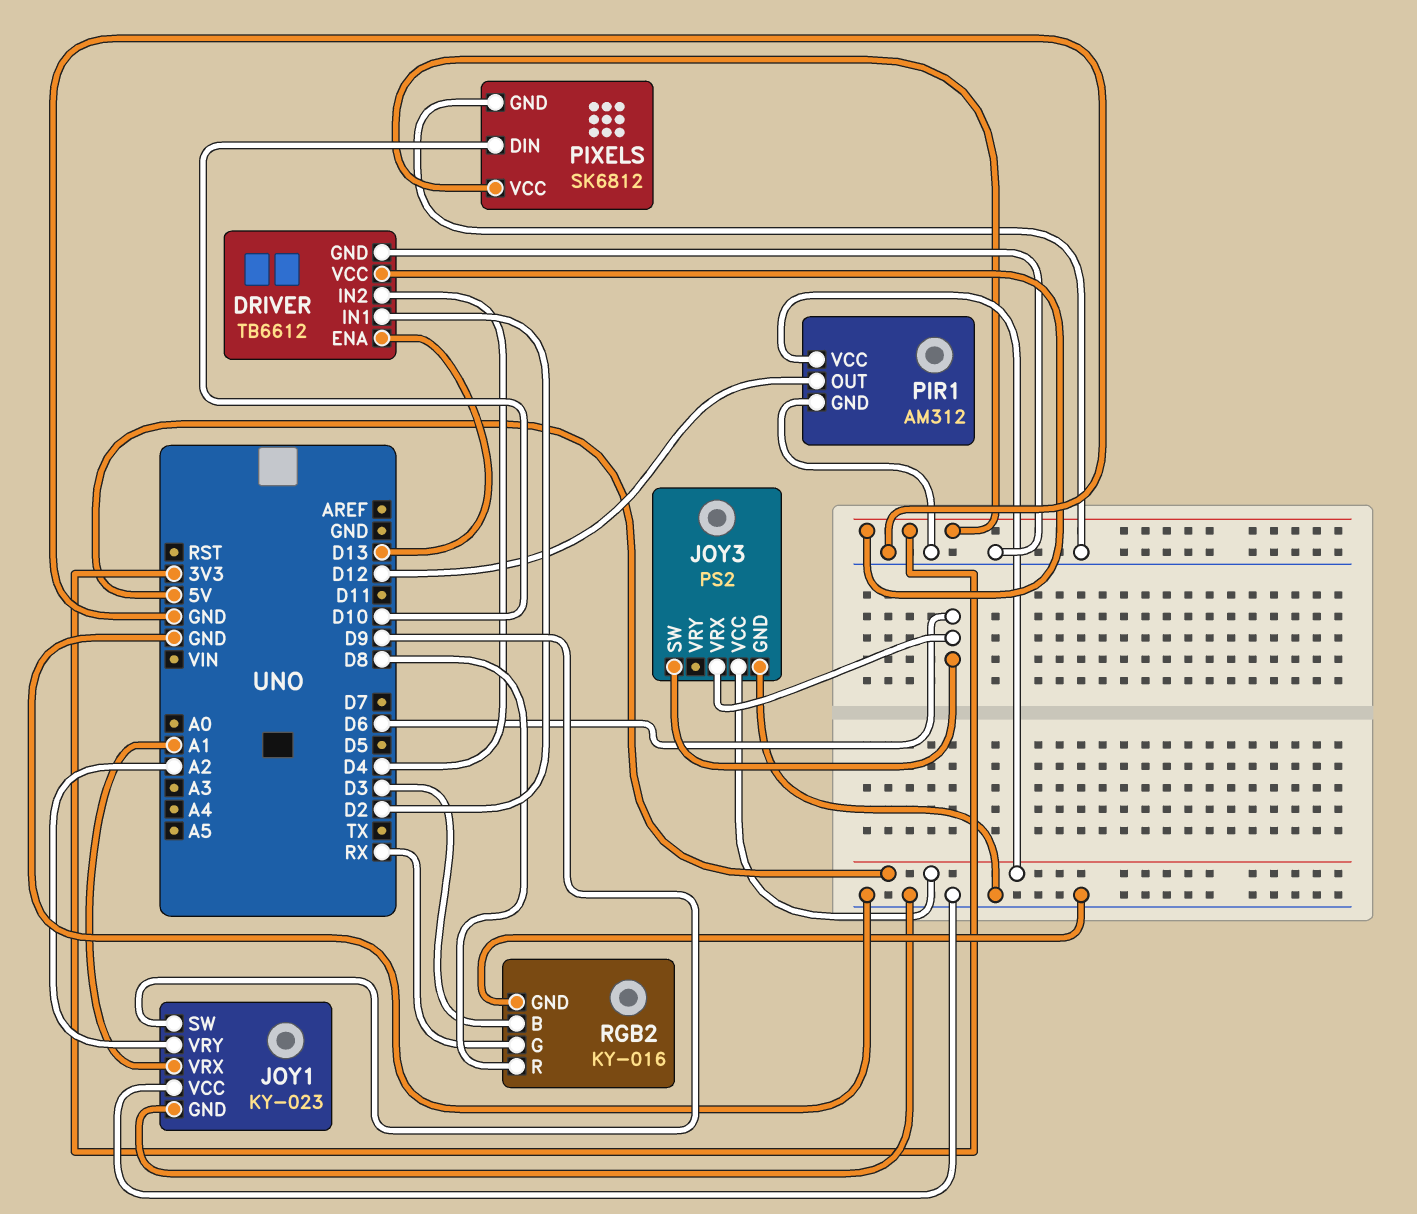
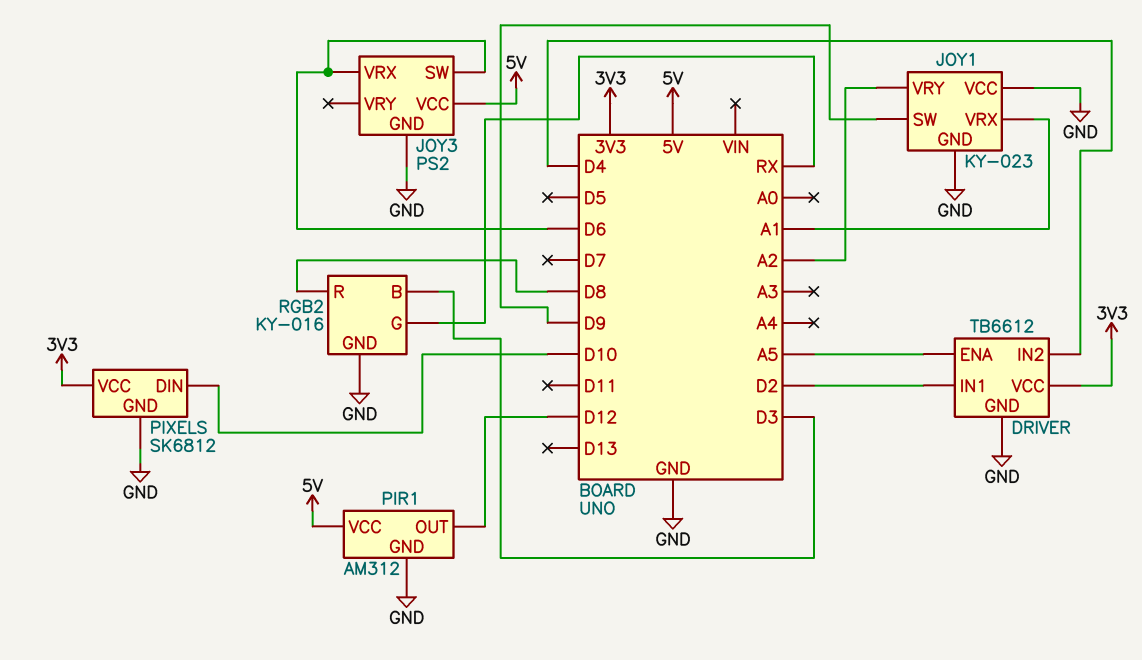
DRIVER pin ENA: D13 -> A5

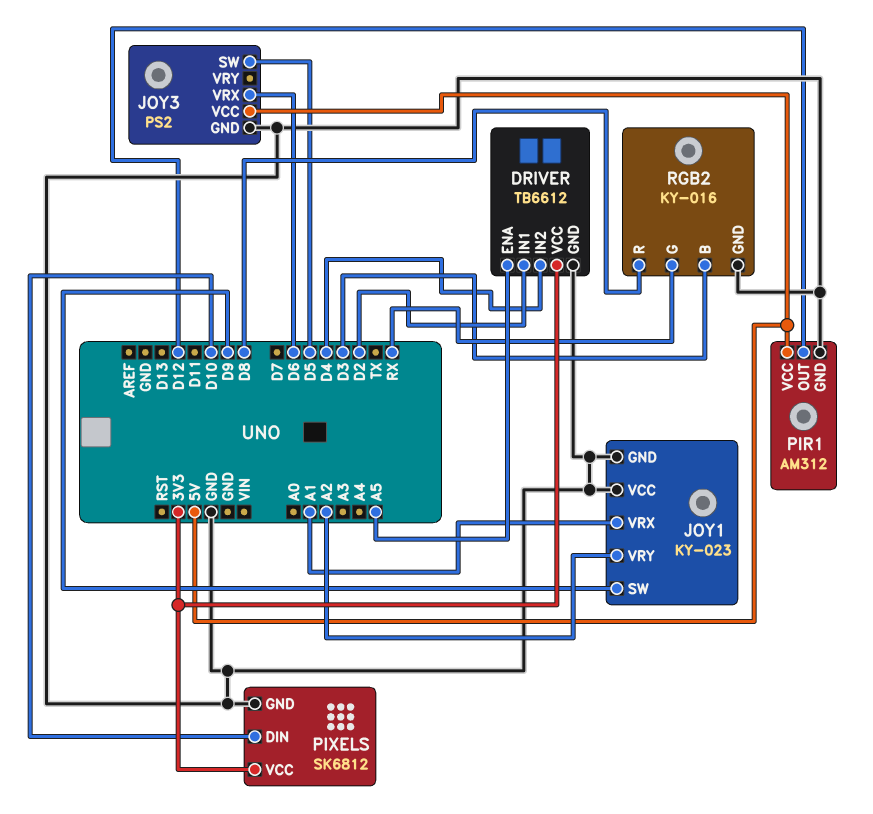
JOY3 pin SW: D6 -> D5

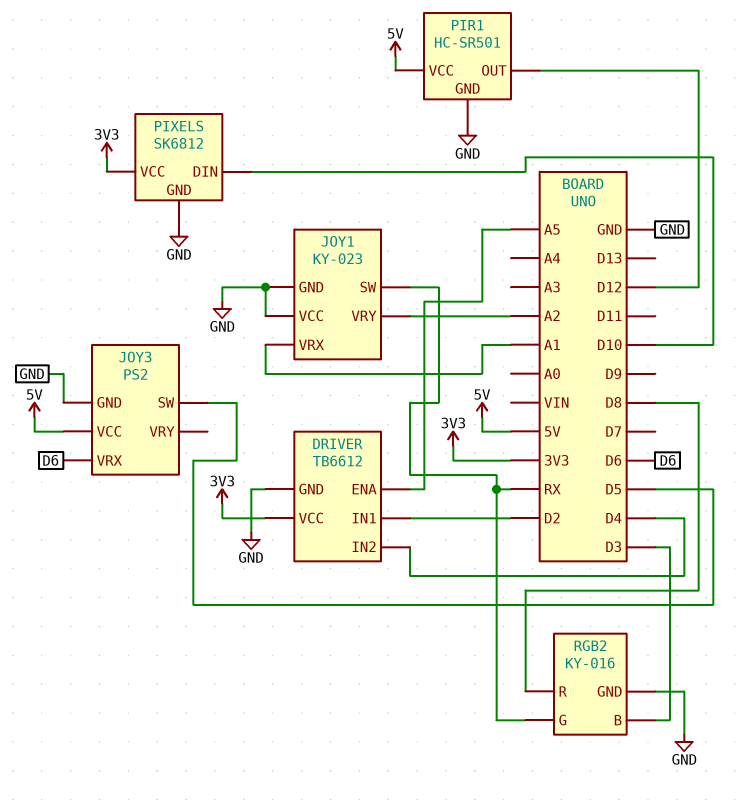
JOY1 pin SW: D9 -> RX
PIR1: AM312 -> HC-SR501

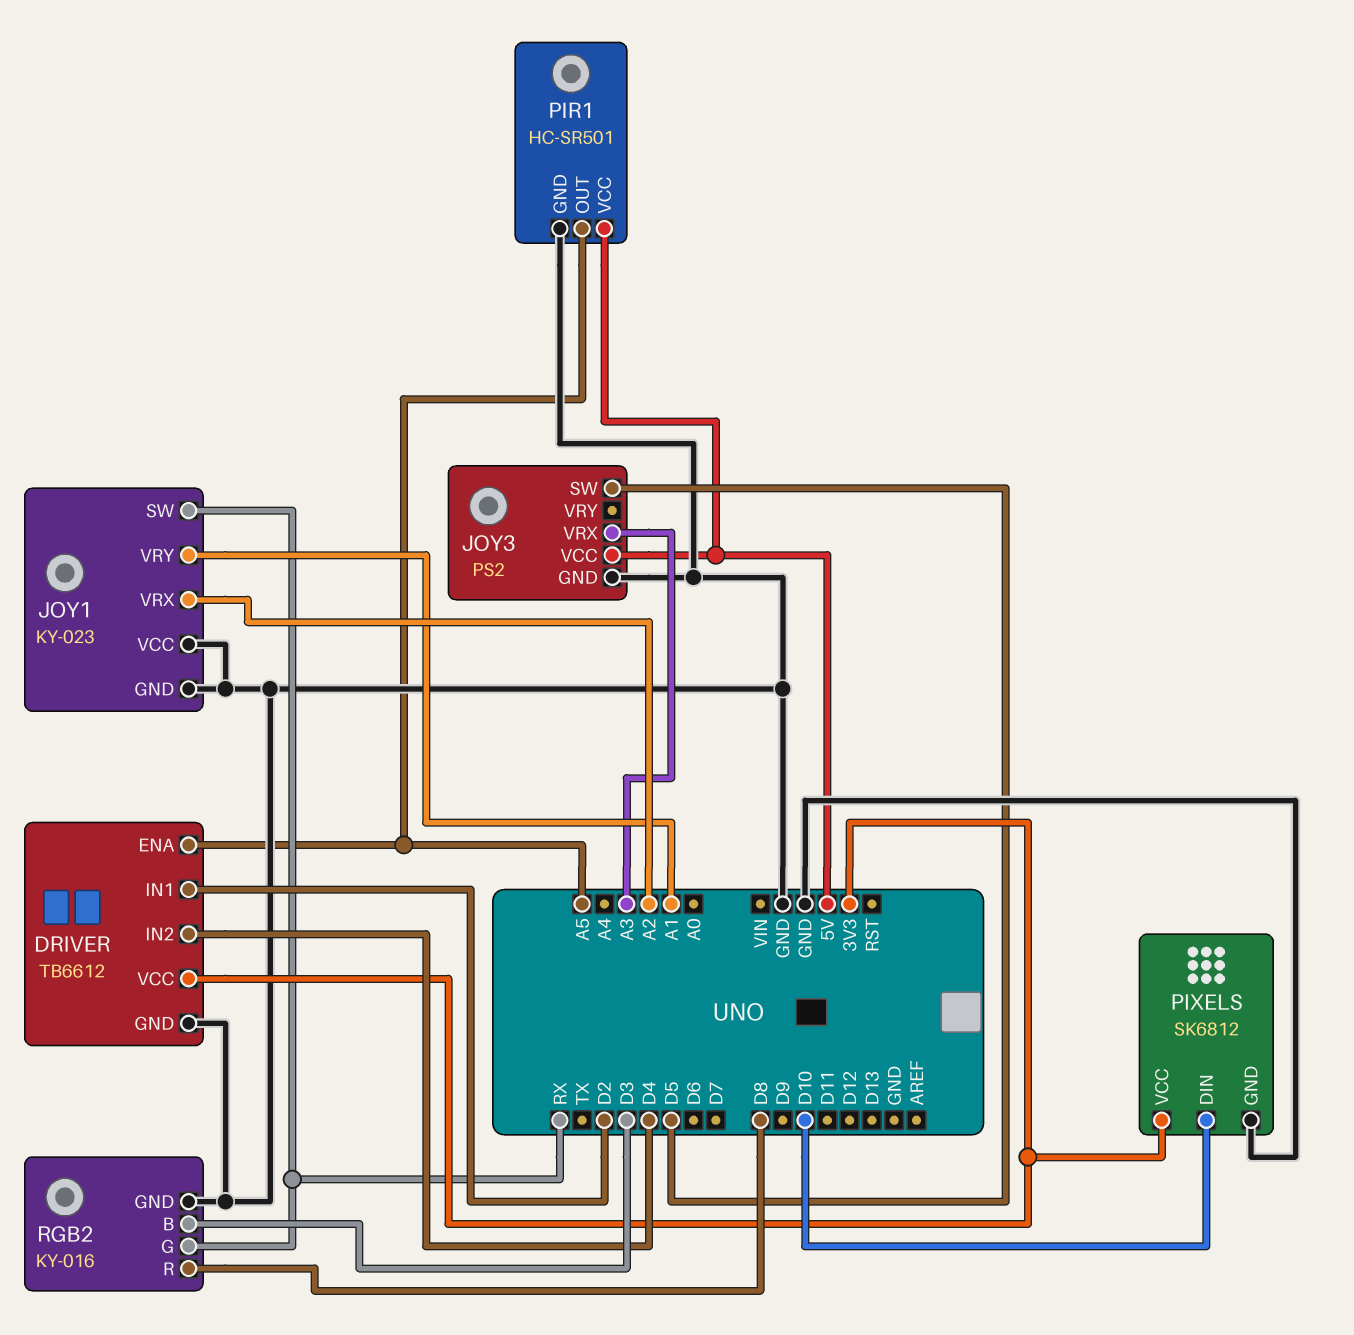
JOY1 pin VRX: A1 -> A2
JOY1 pin VRY: A2 -> A1
JOY3 pin VRX: D6 -> A3
PIR1 pin OUT: D12 -> A5

